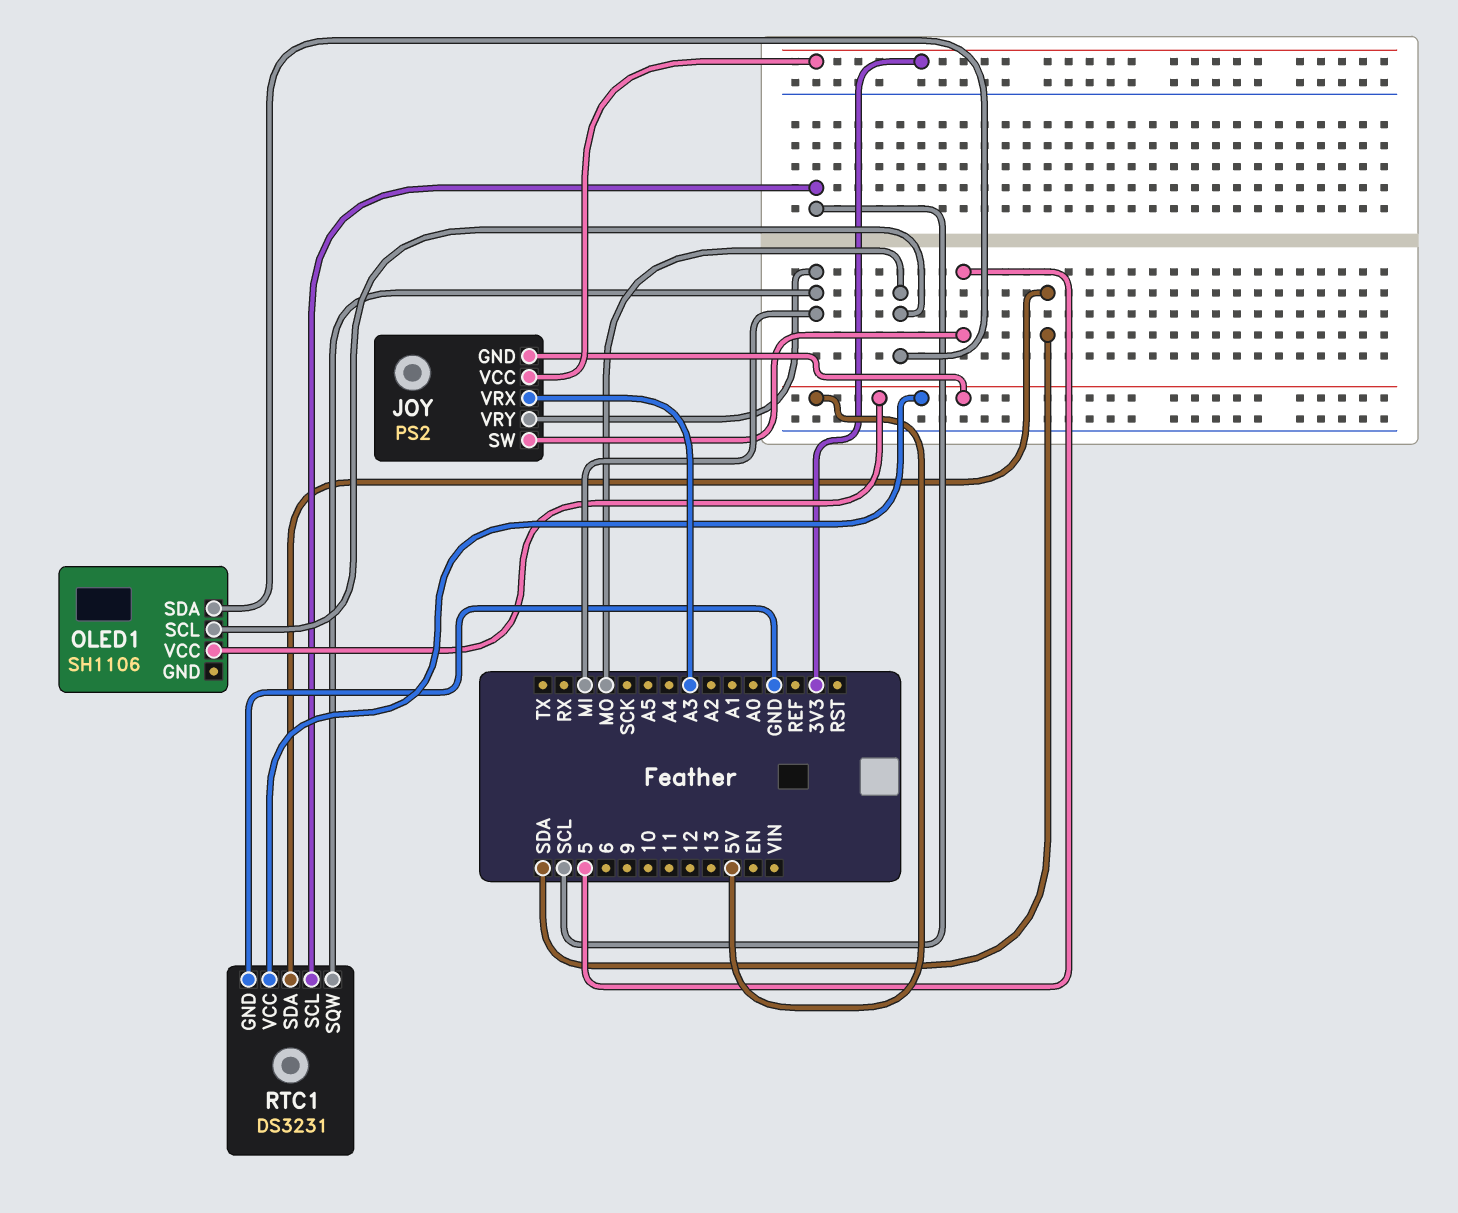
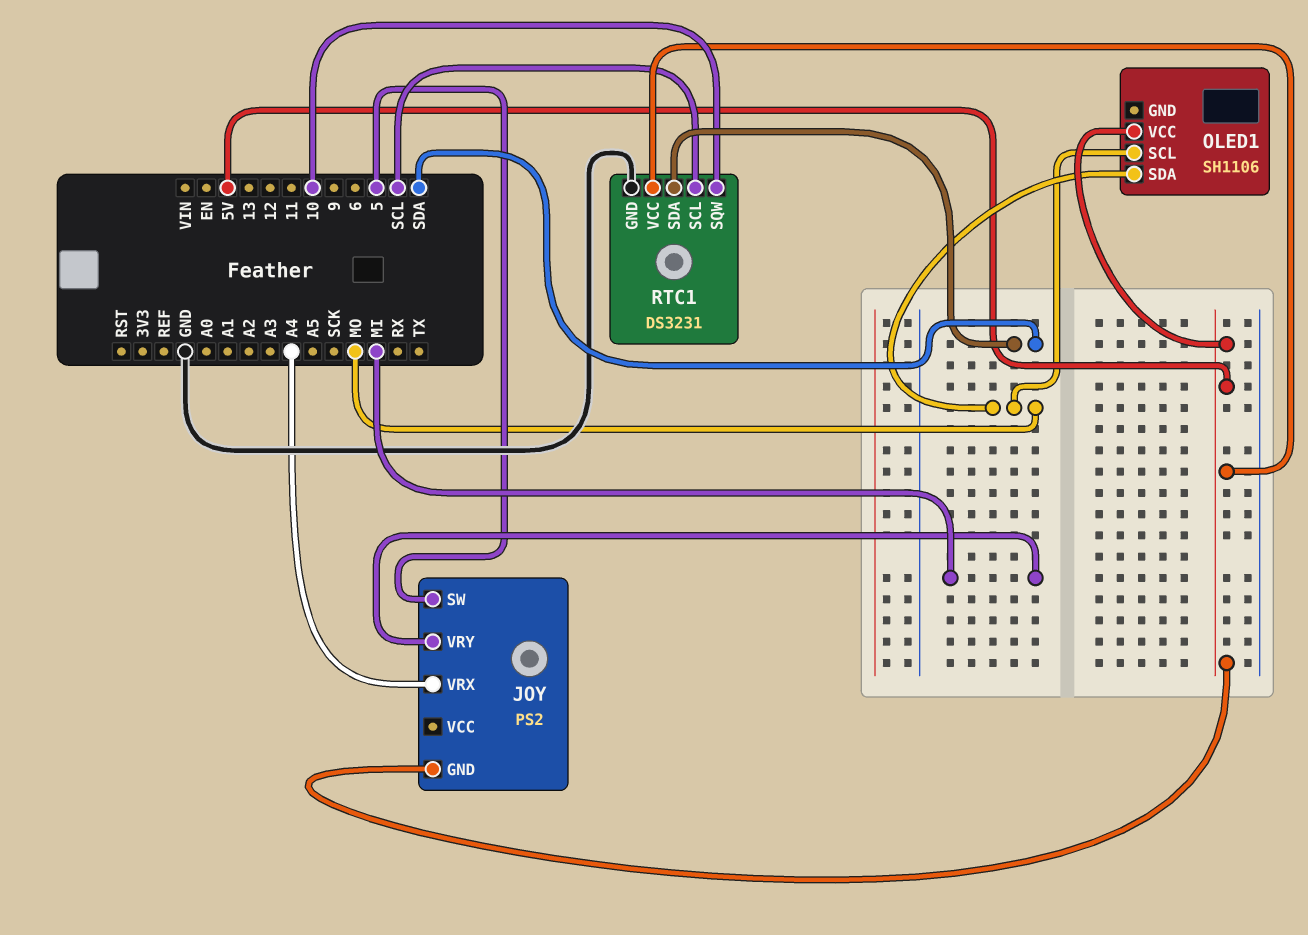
JOY pin VCC: 3V3 -> none
JOY pin VRX: A3 -> A4
RTC1 pin SQW: MI -> 10

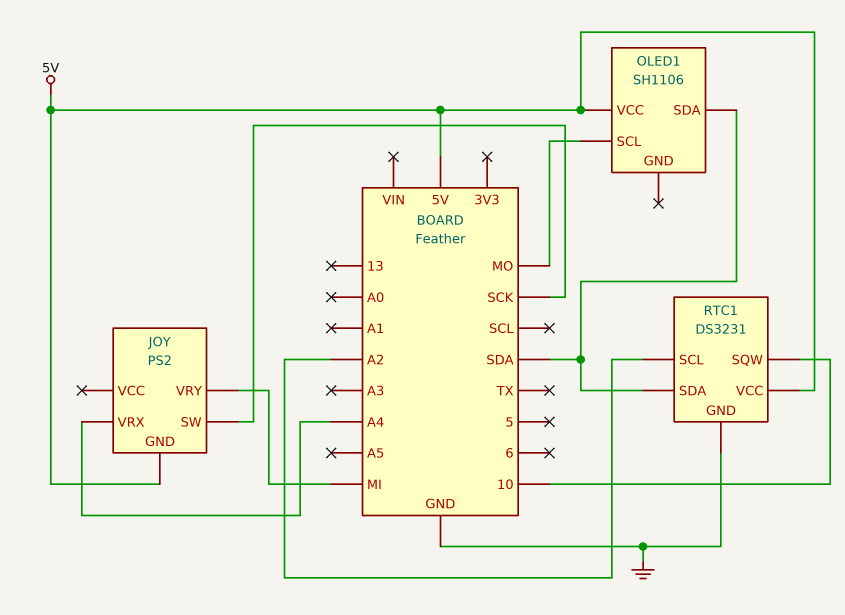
JOY pin SW: 5 -> SCK
OLED1 pin SDA: MO -> SDA
RTC1 pin SCL: SCL -> A2

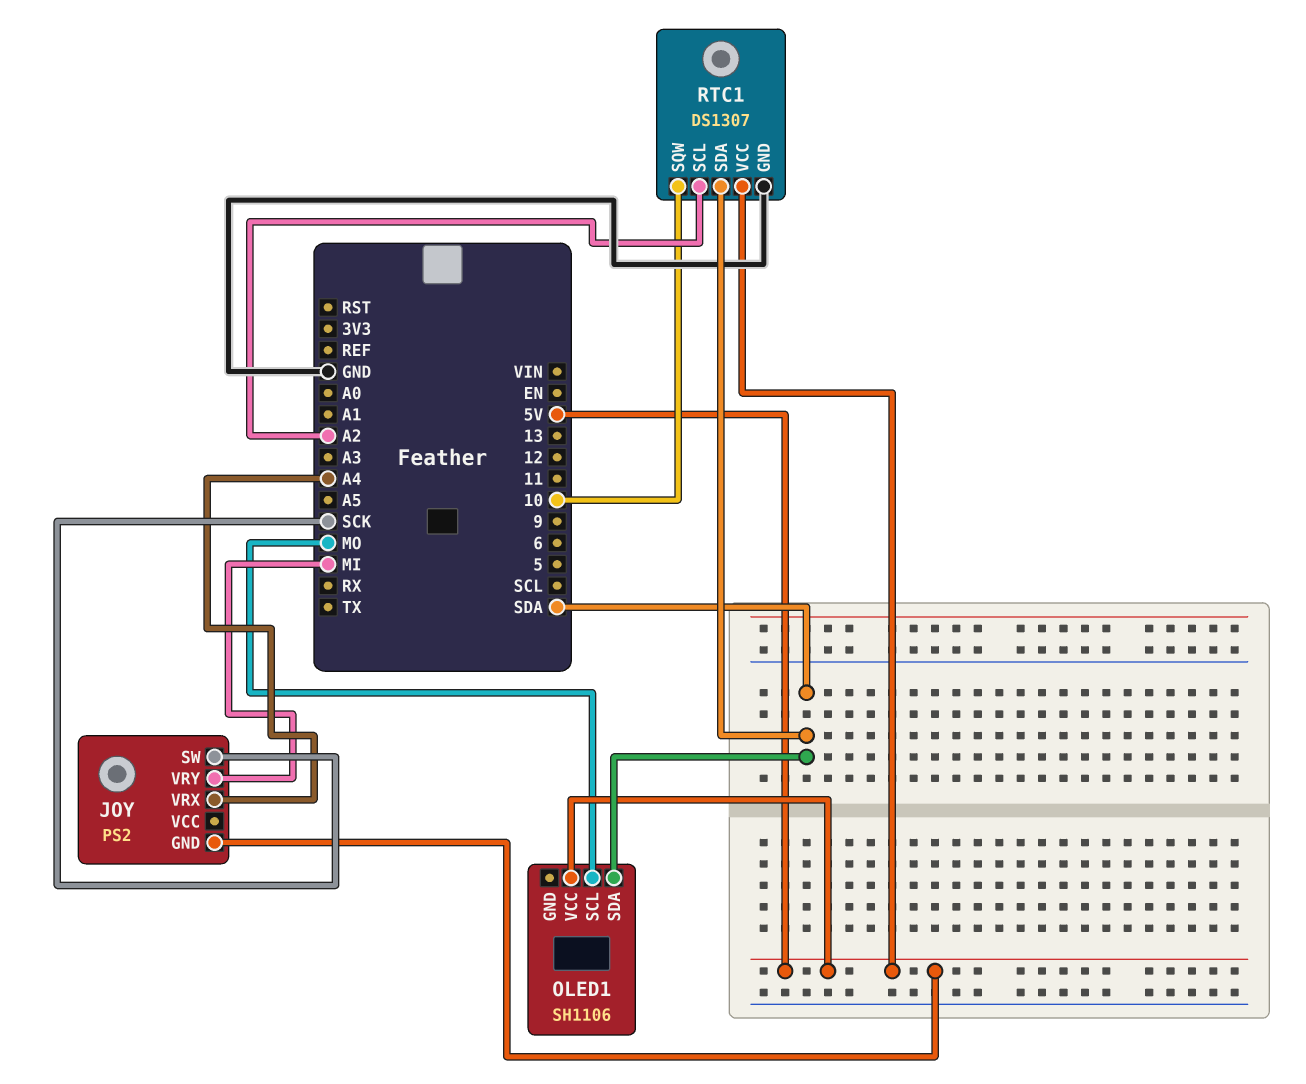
RTC1: DS3231 -> DS1307

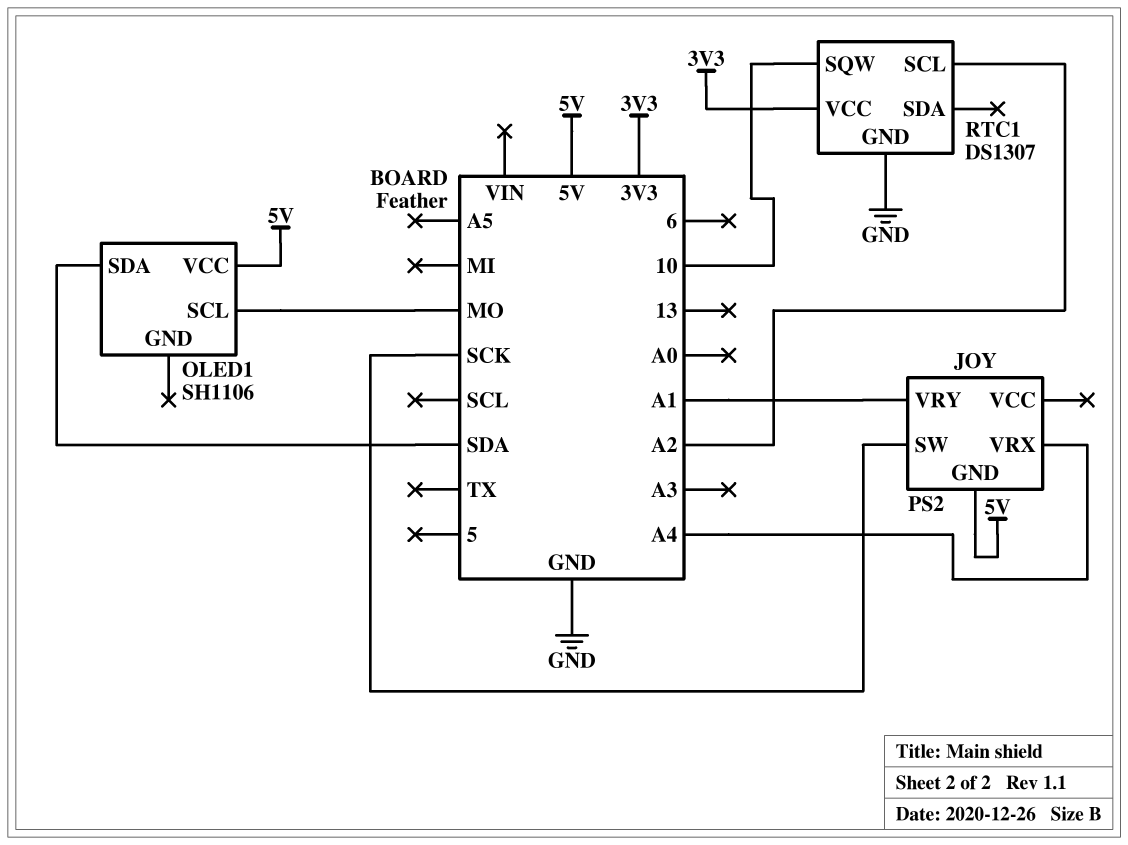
JOY pin VRY: MI -> A1
RTC1 pin SDA: SDA -> none
RTC1 pin VCC: 5V -> 3V3

